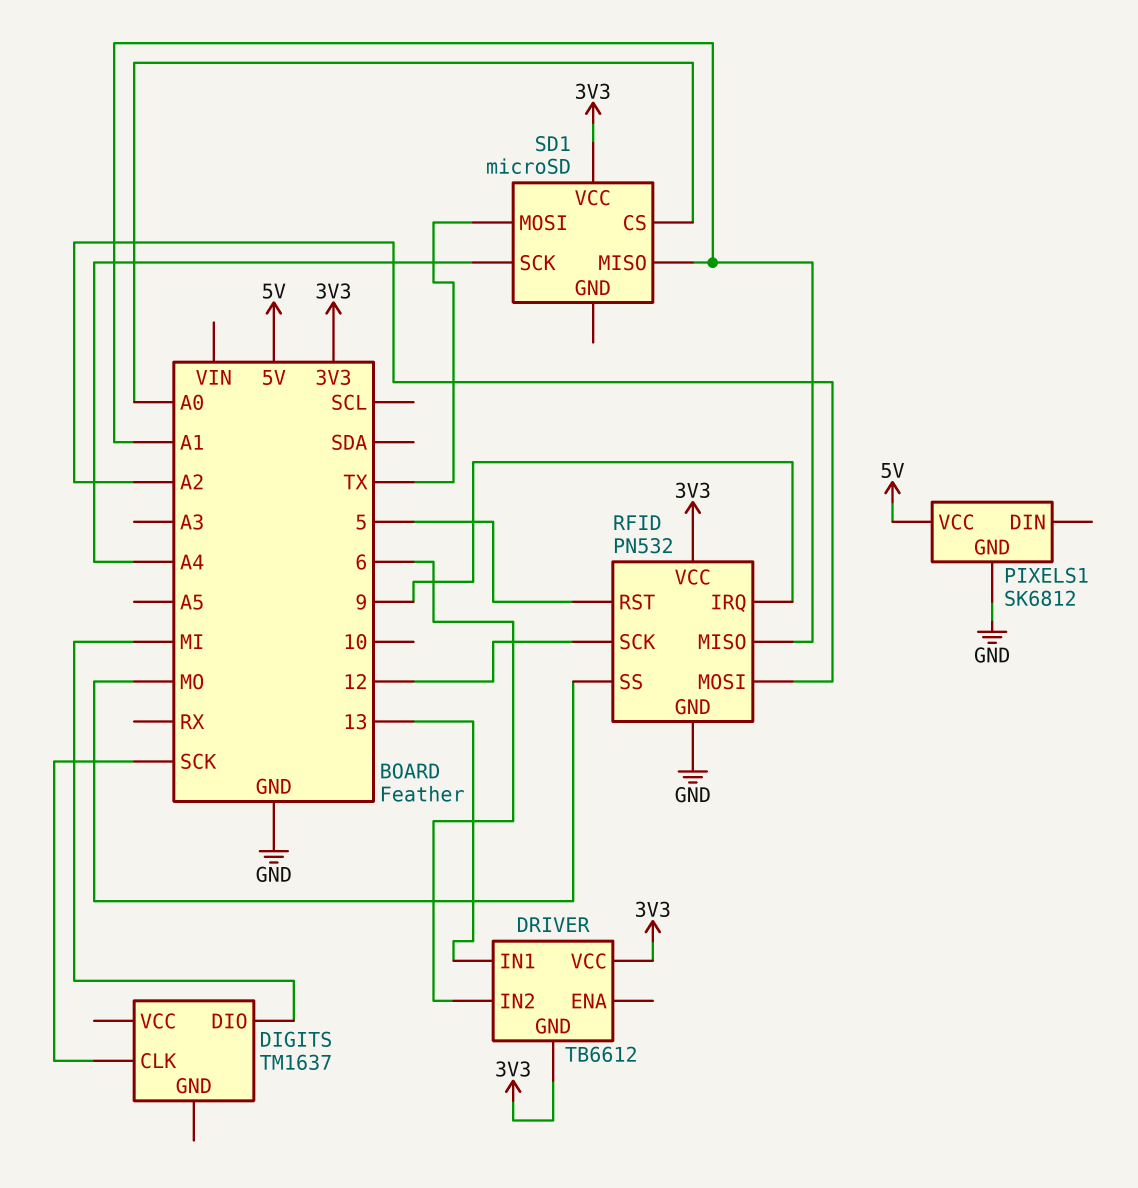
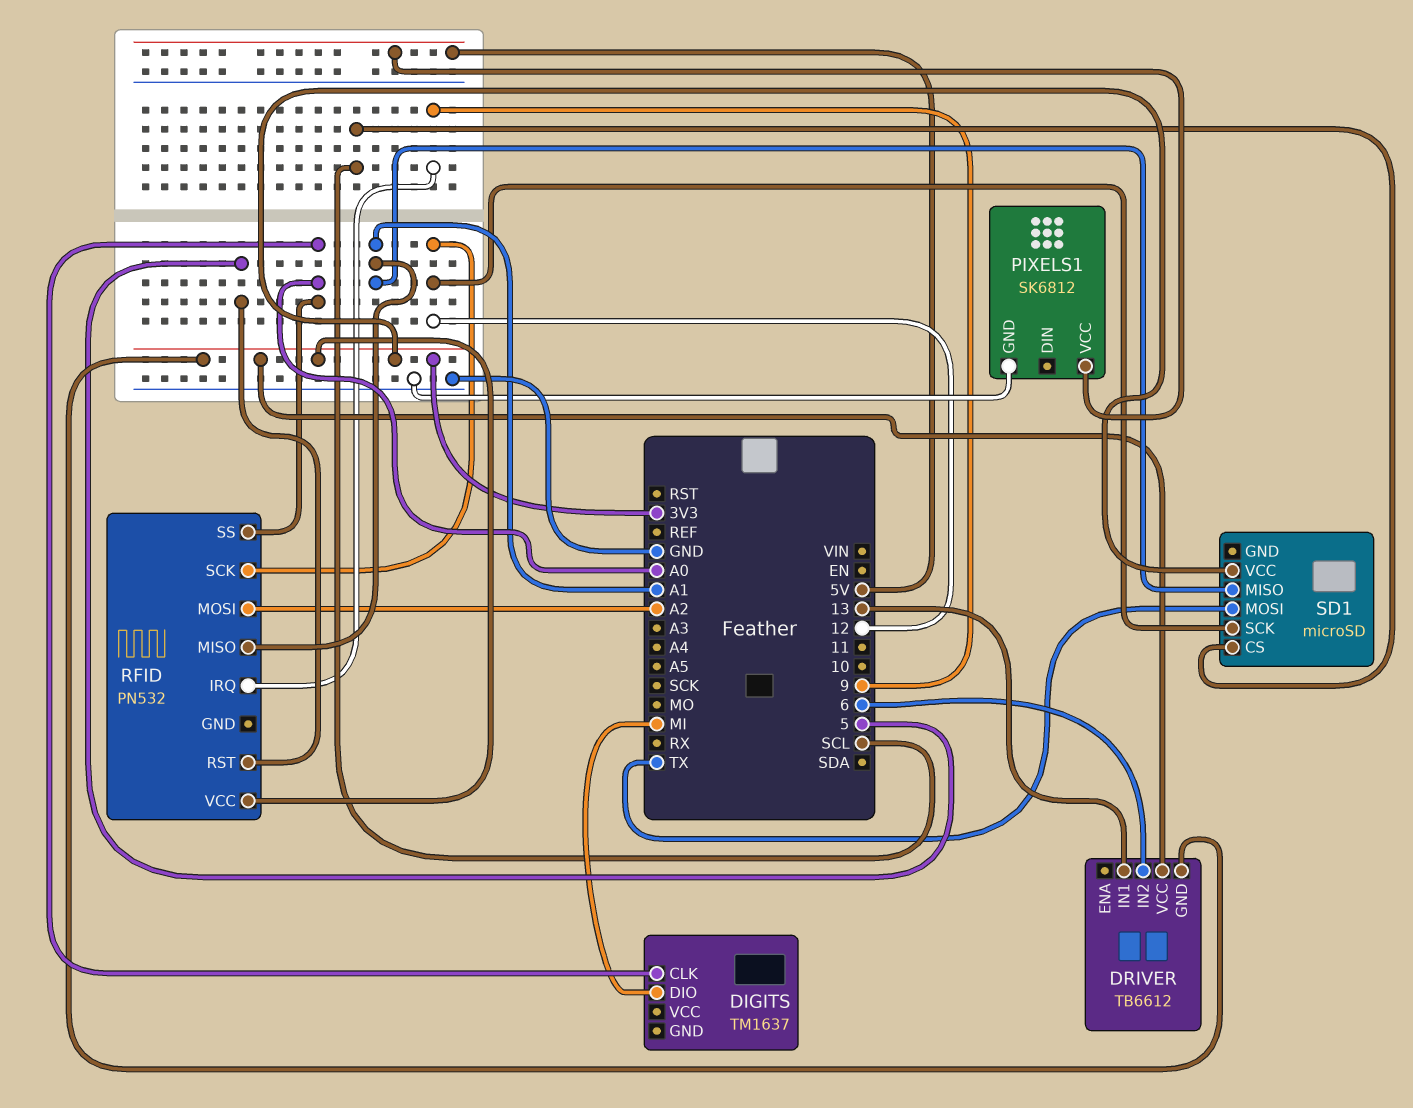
DIGITS pin CLK: SCK -> A0
RFID pin GND: GND -> none
RFID pin SS: MO -> A0
SD1 pin CS: A0 -> SCL
SD1 pin SCK: A4 -> 12

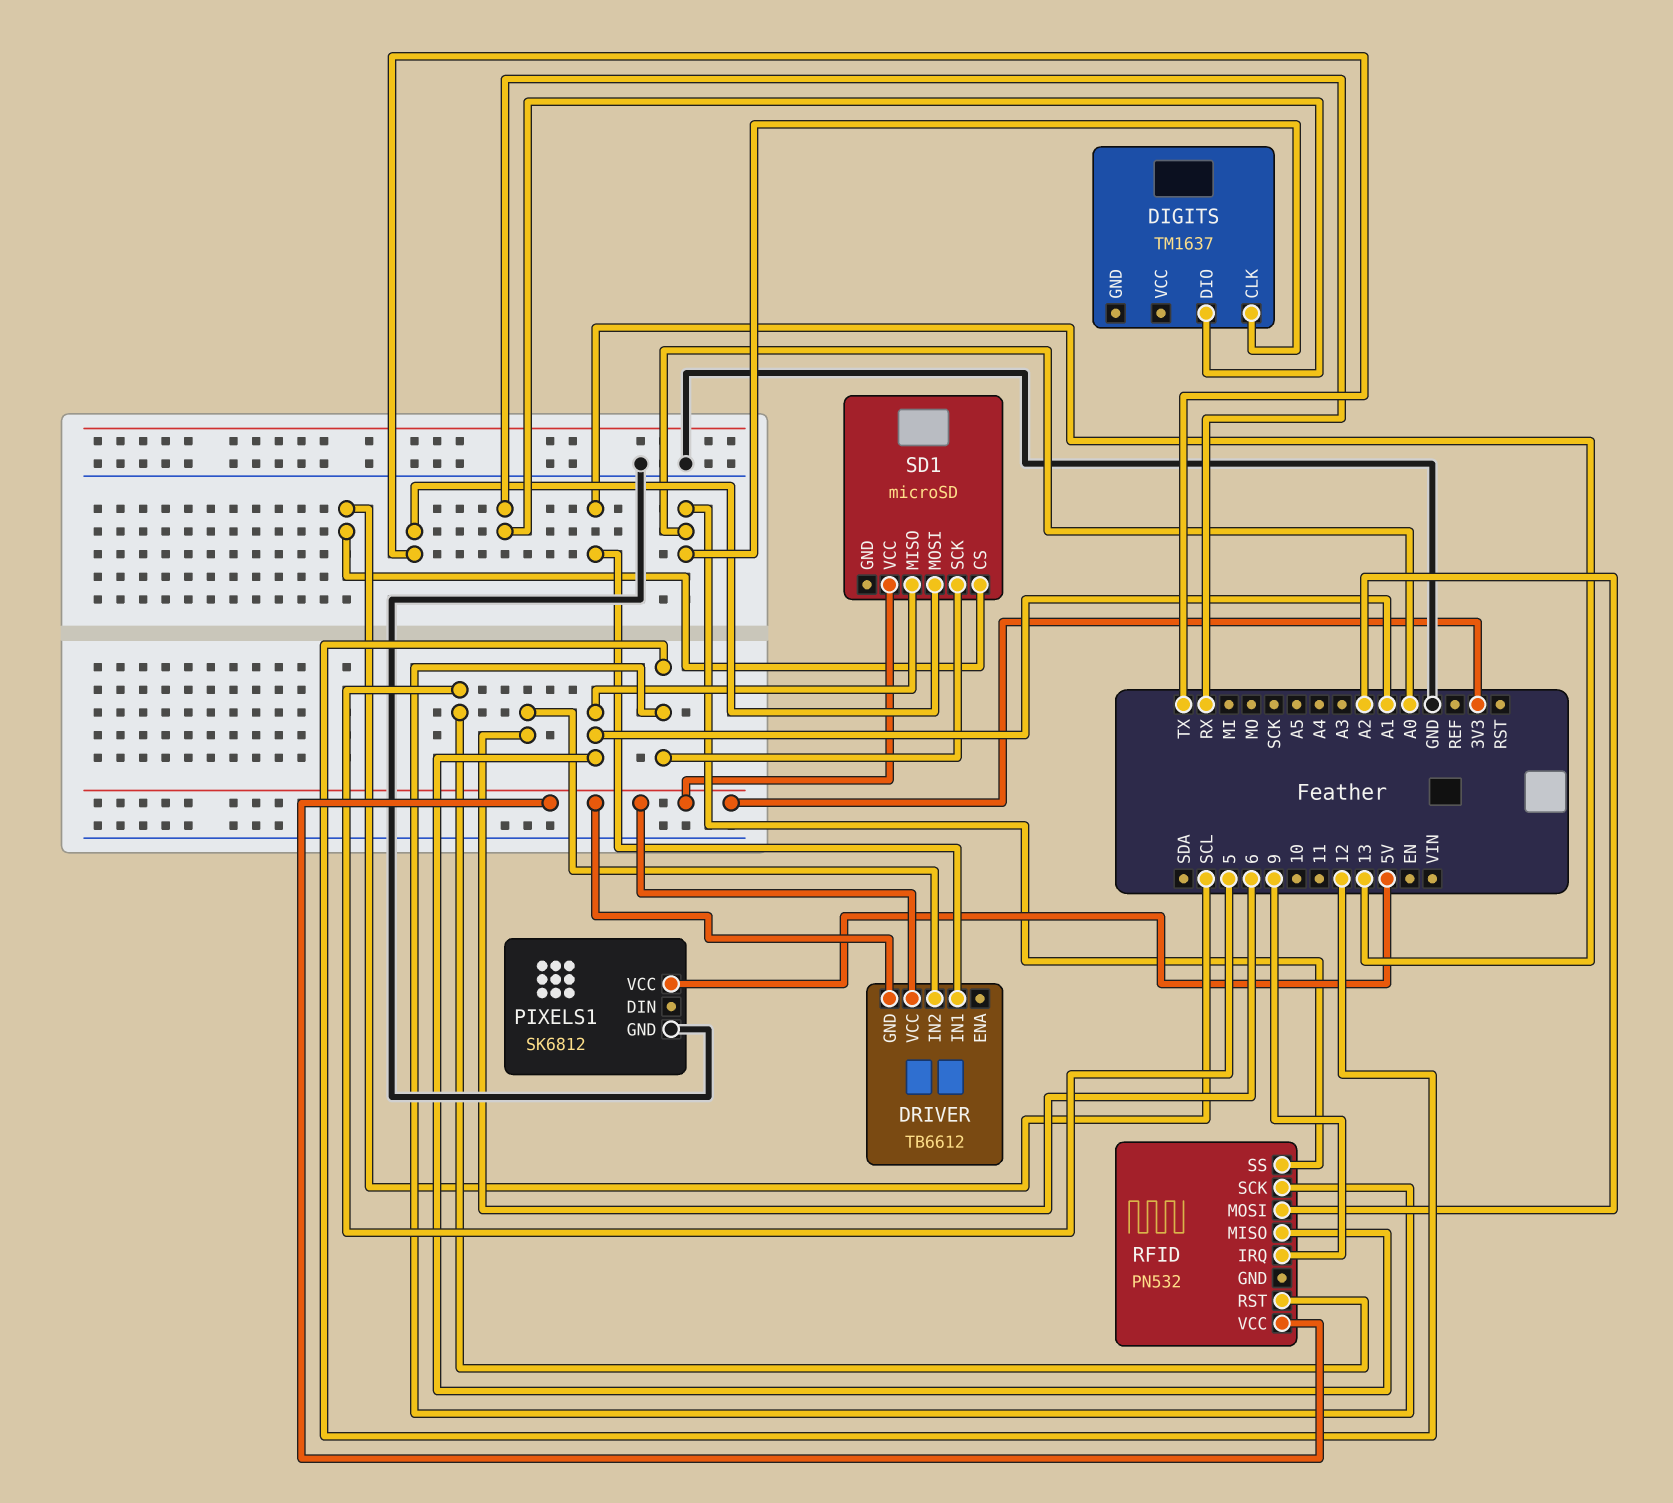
DIGITS pin DIO: MI -> RX

